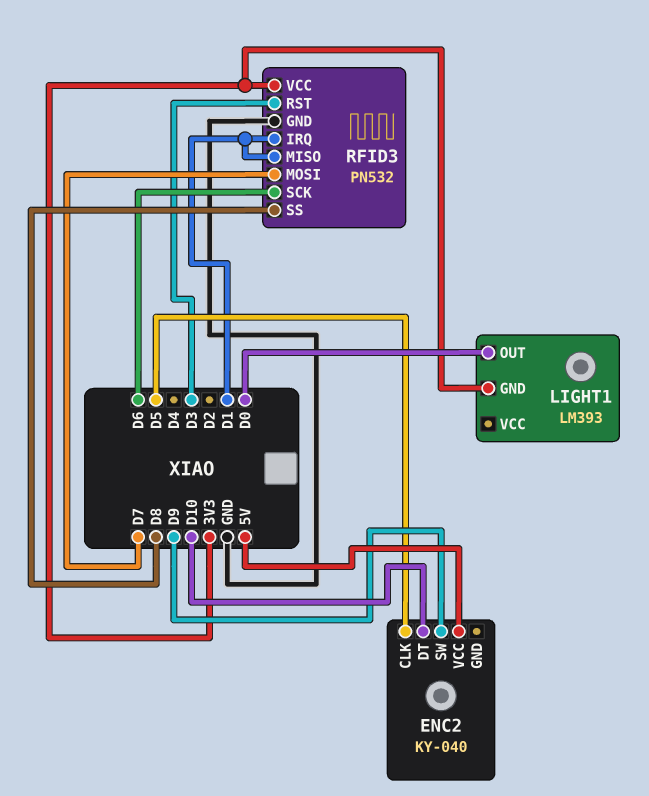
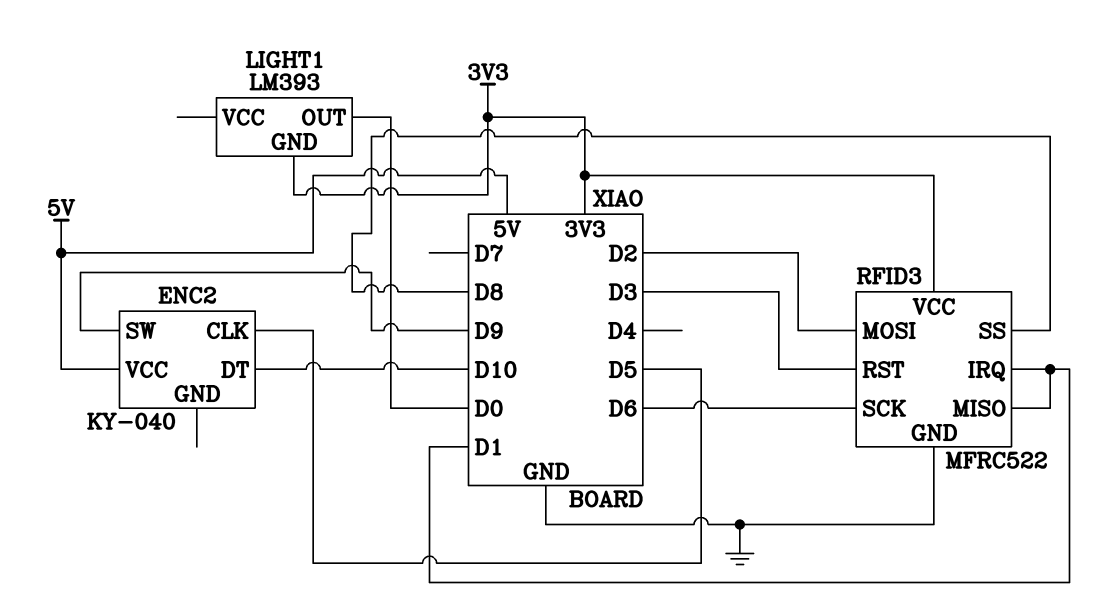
RFID3: PN532 -> MFRC522
RFID3 pin MOSI: D7 -> D2

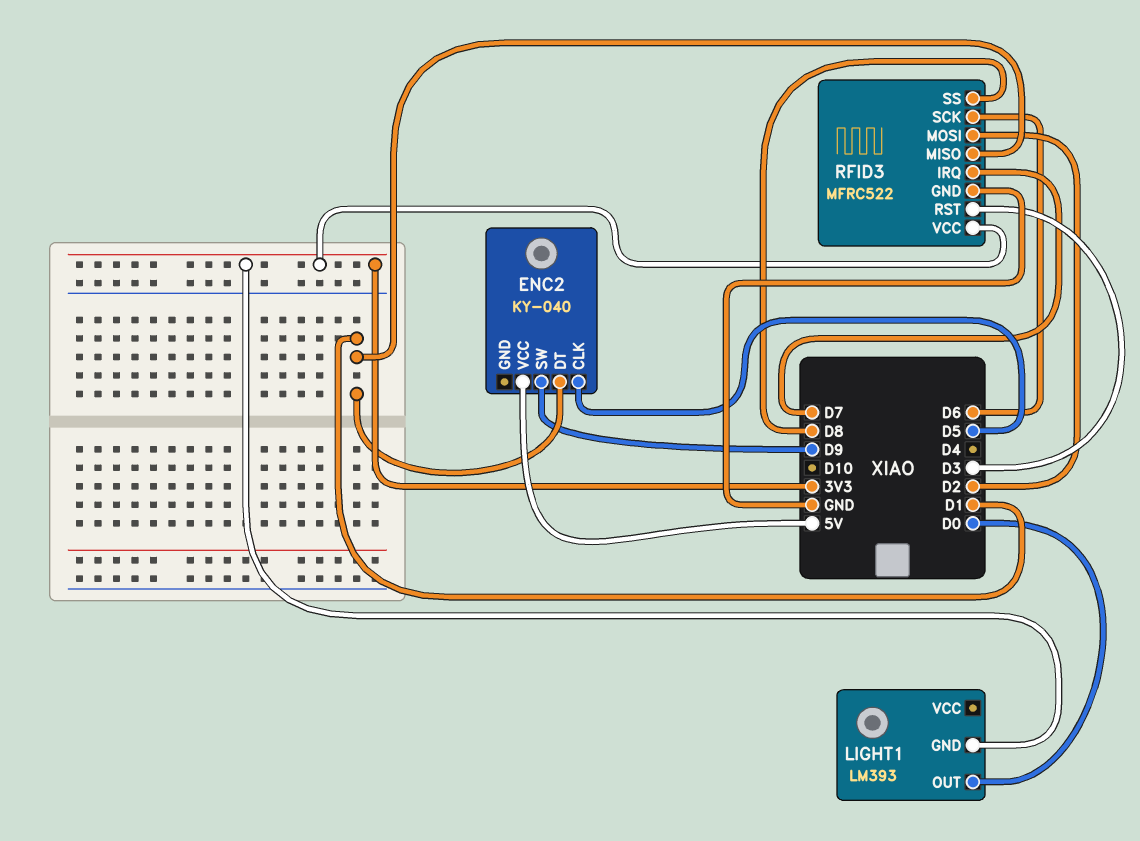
ENC2 pin DT: D10 -> D1
RFID3 pin IRQ: D1 -> D7

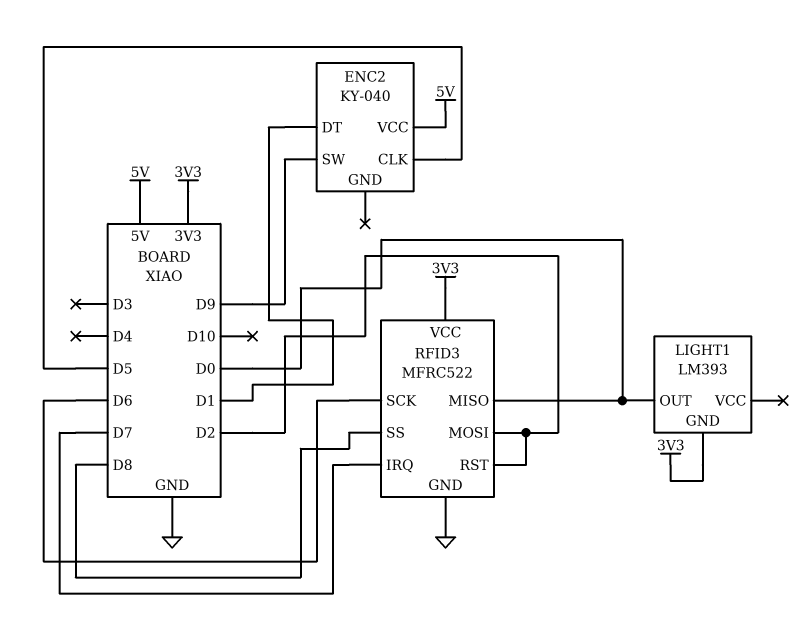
RFID3 pin MISO: D1 -> D0
RFID3 pin RST: D3 -> D2

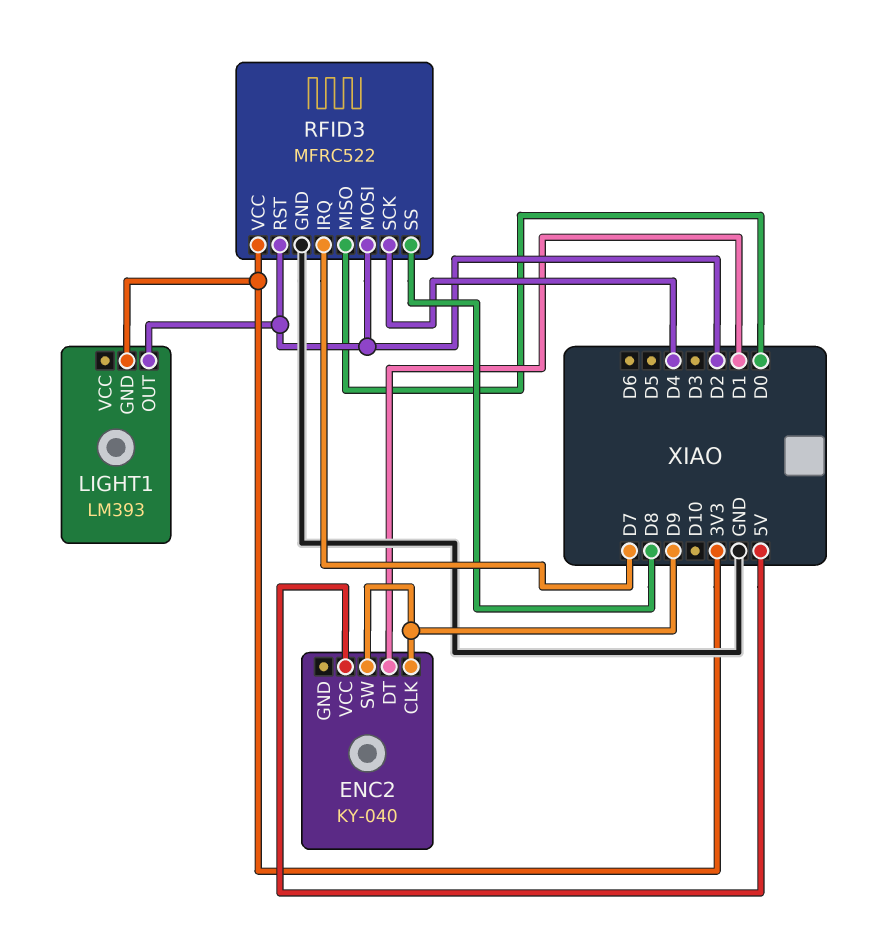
ENC2 pin CLK: D5 -> D9
LIGHT1 pin OUT: D0 -> D2
RFID3 pin SCK: D6 -> D4

